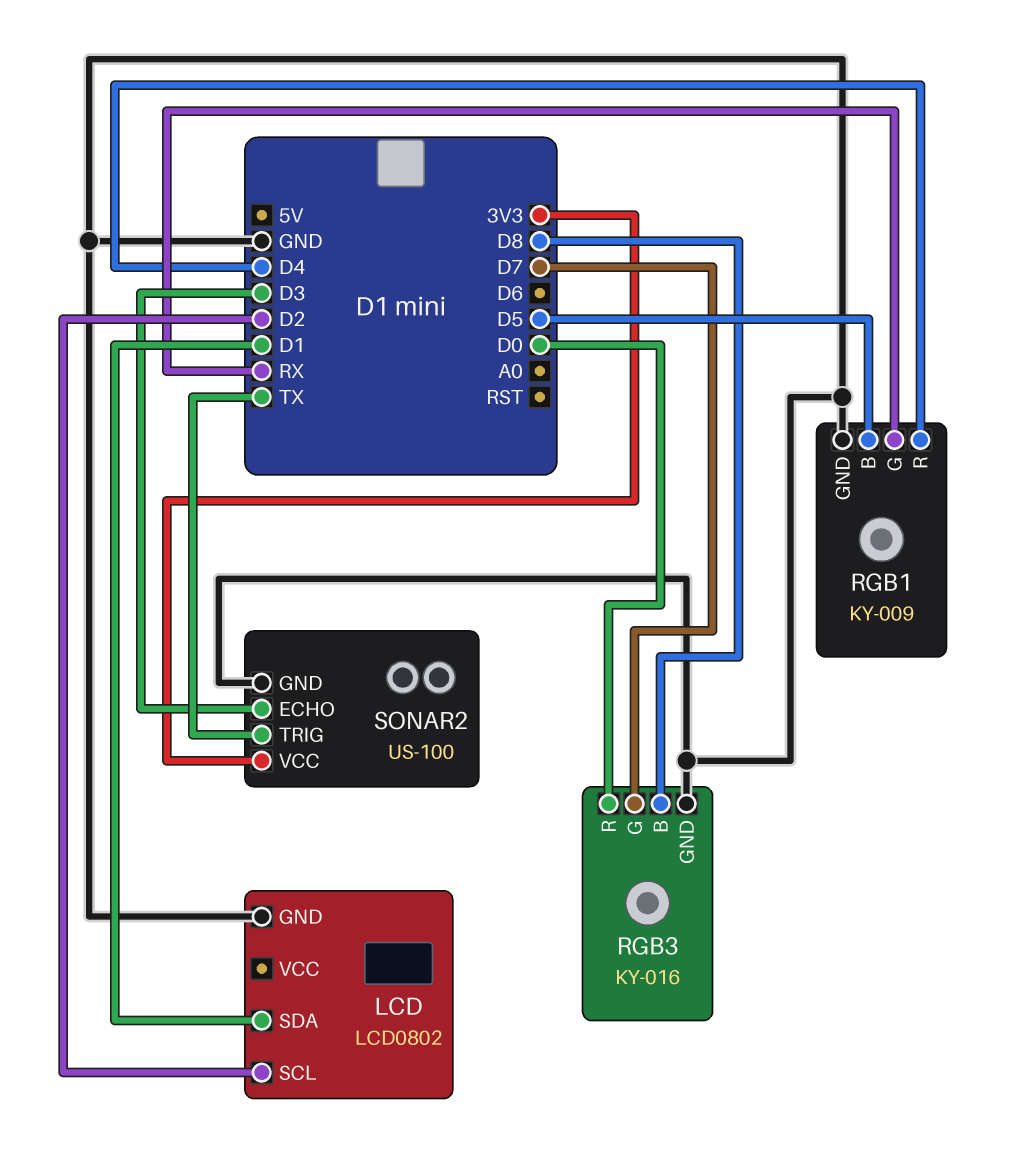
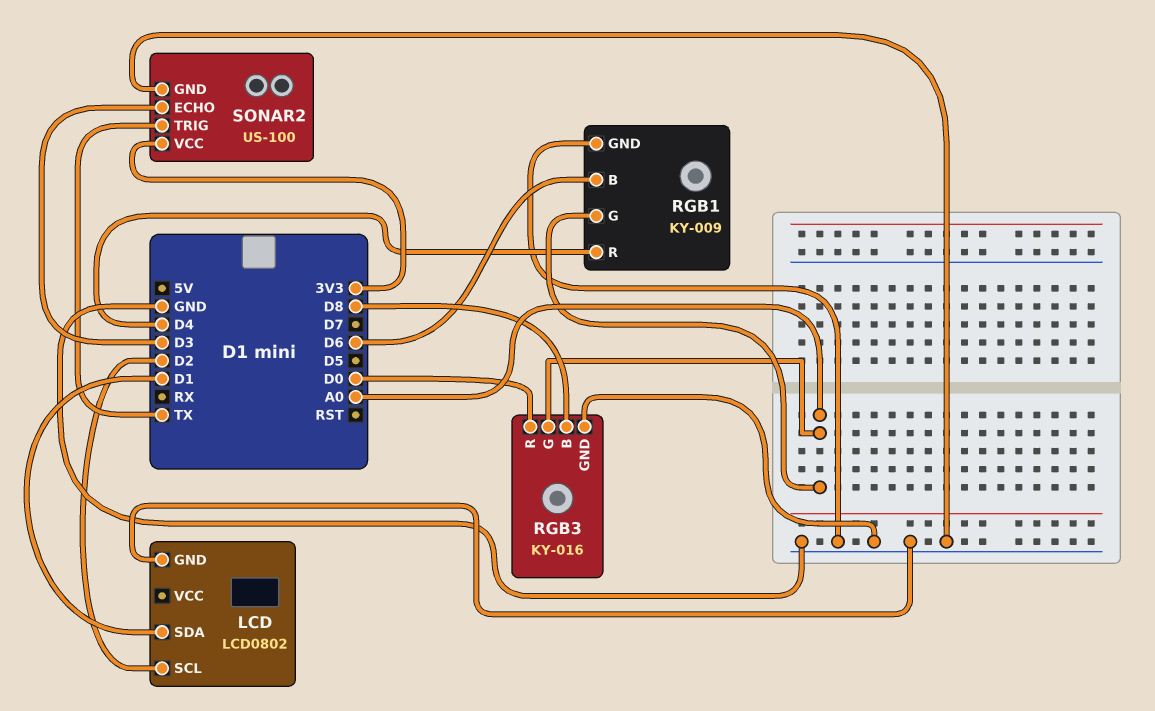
RGB1 pin B: D5 -> D6
RGB1 pin G: RX -> A0
RGB3 pin G: D7 -> A0

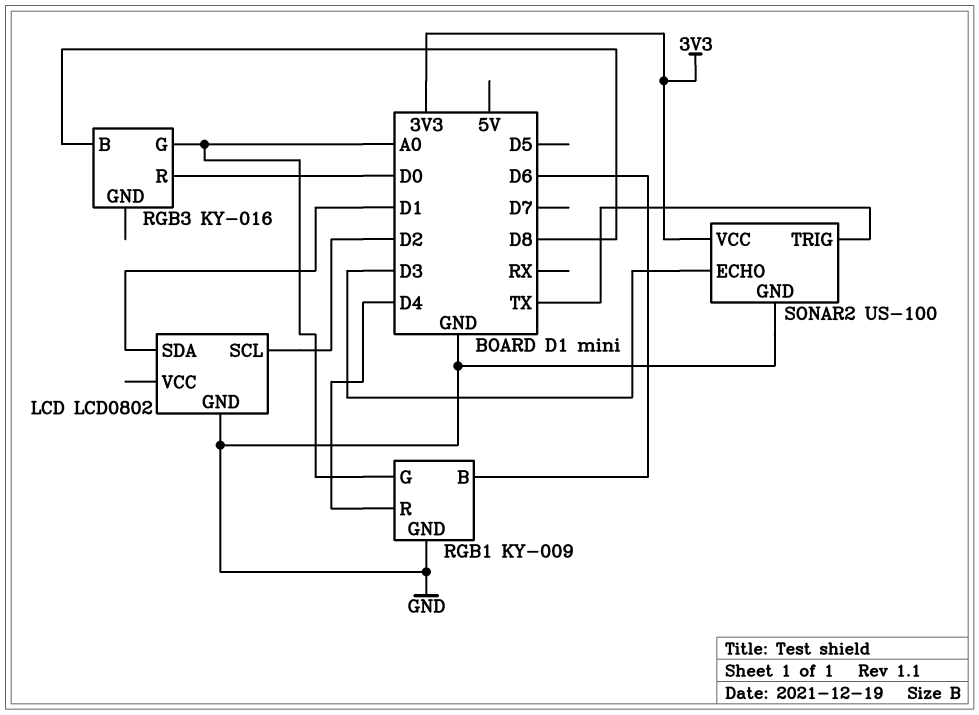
RGB3 pin GND: GND -> none

